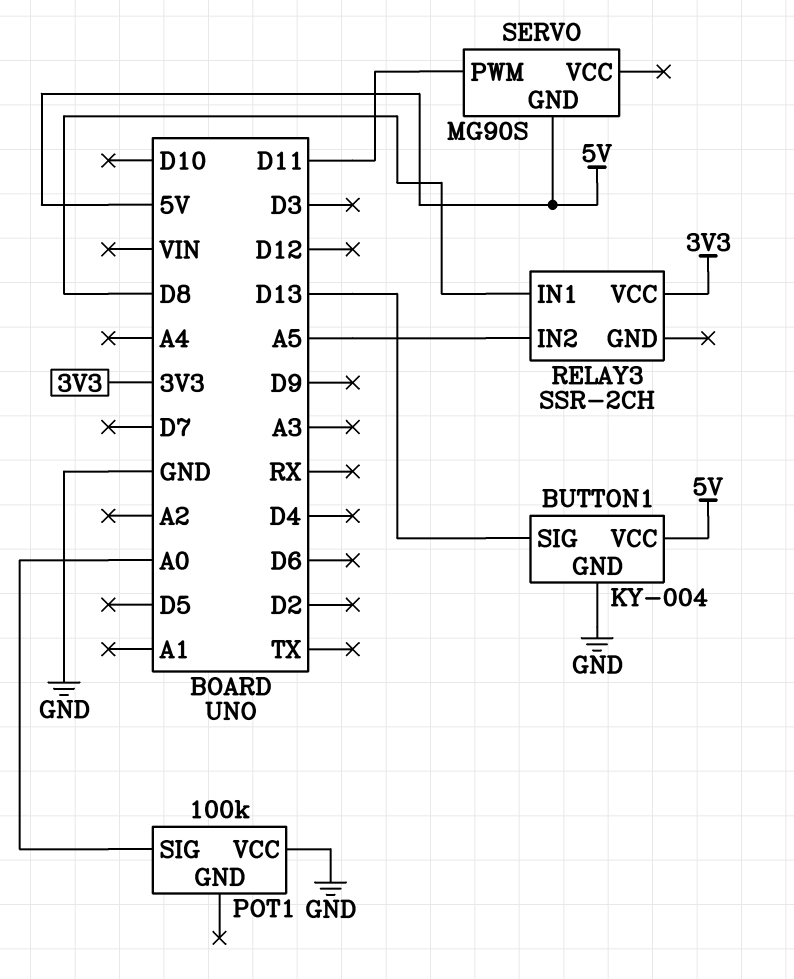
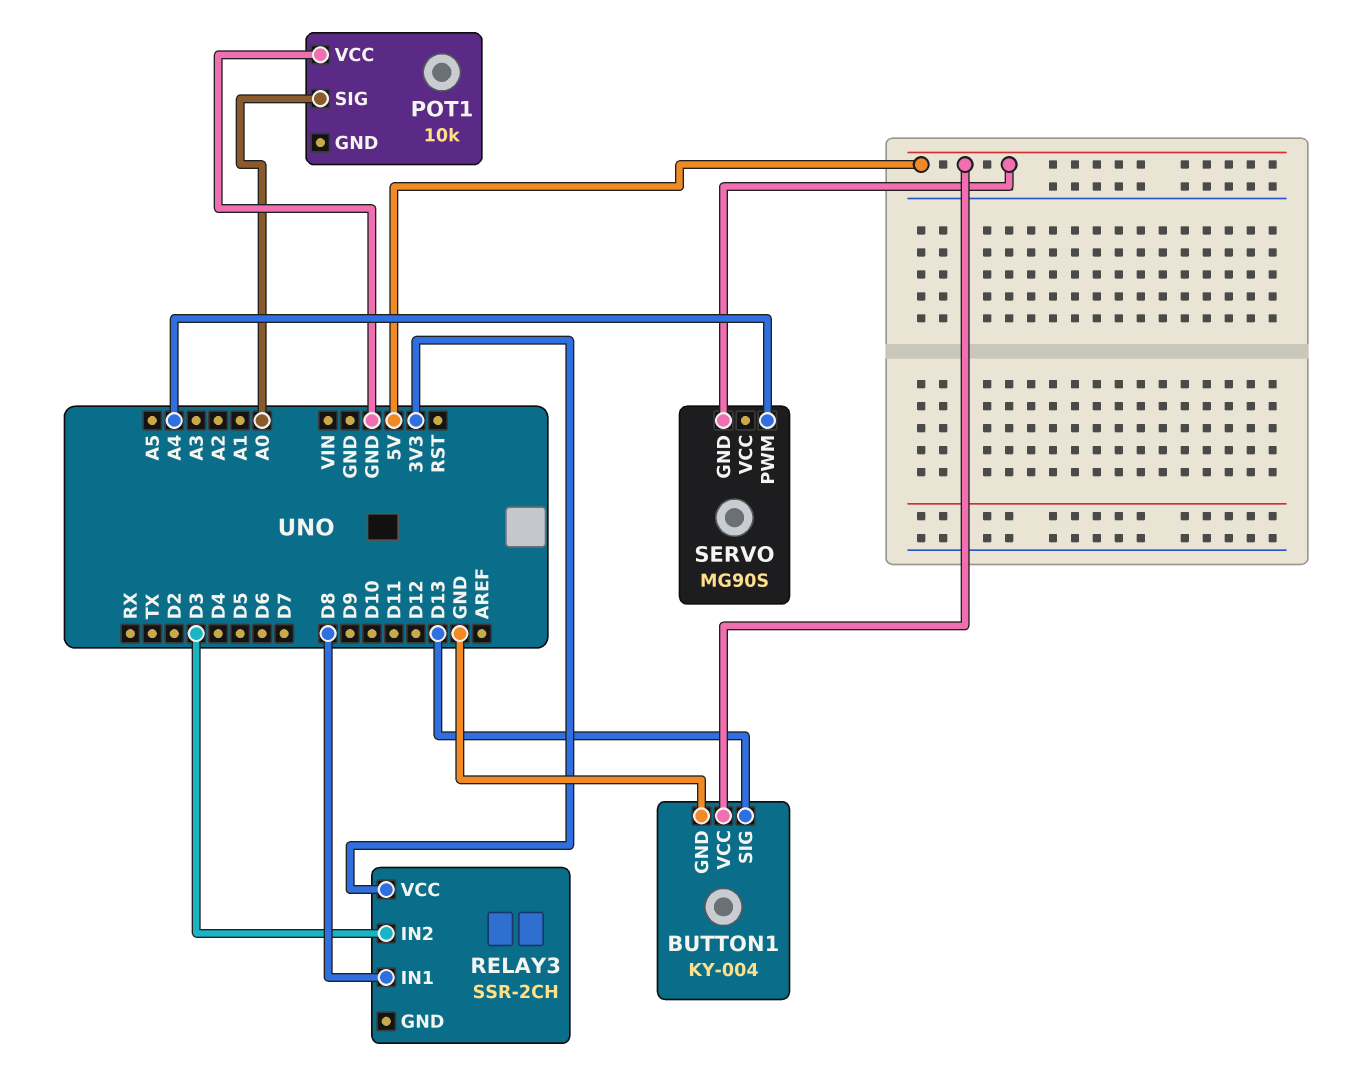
POT1: 100k -> 10k
RELAY3 pin IN2: A5 -> D3
SERVO pin PWM: D11 -> A4

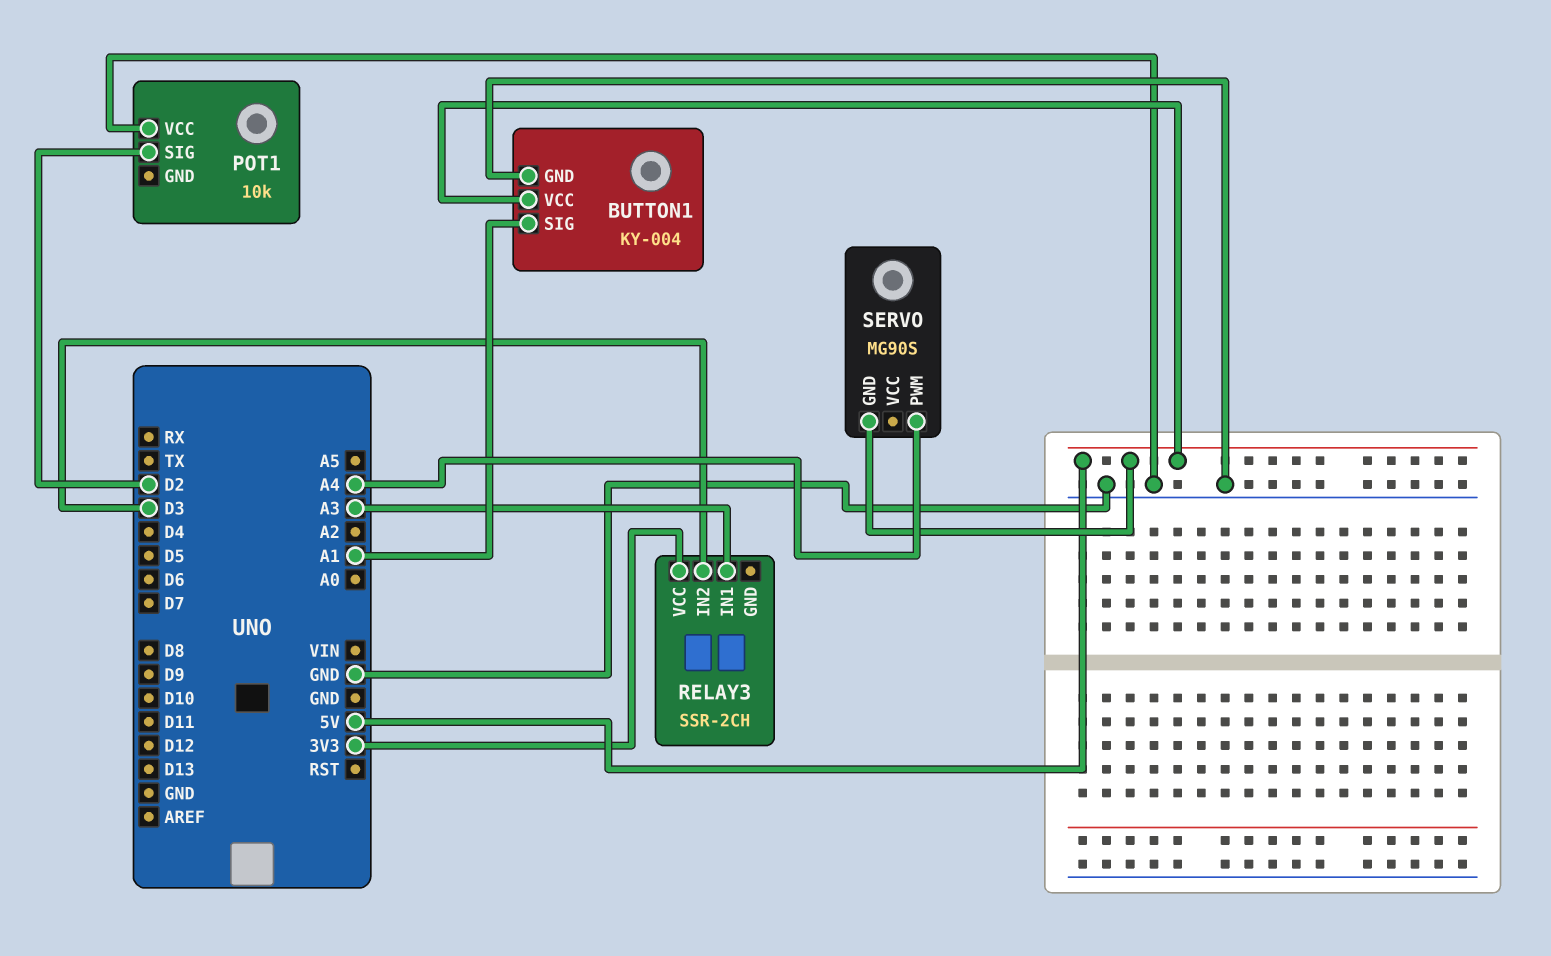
BUTTON1 pin SIG: D13 -> A1
POT1 pin SIG: A0 -> D2
RELAY3 pin IN1: D8 -> A3

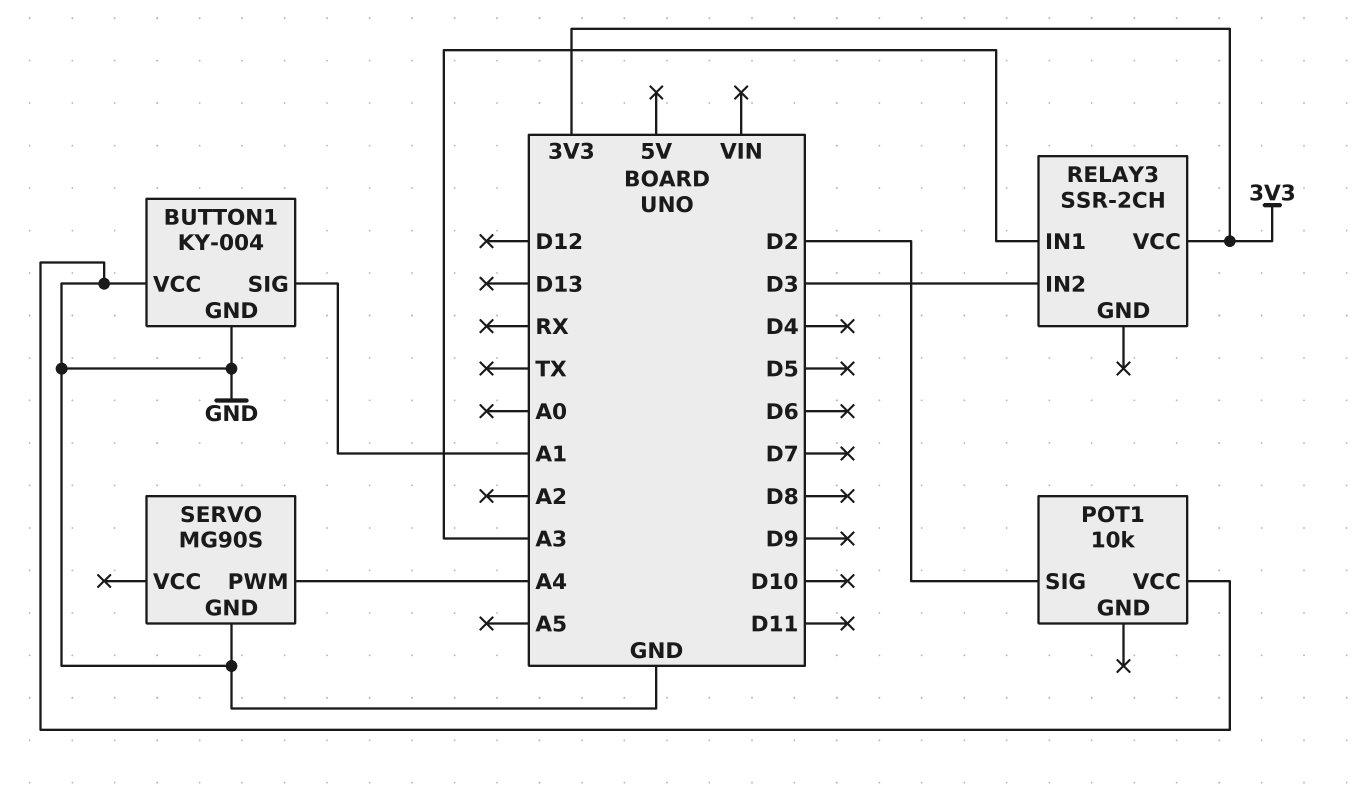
BUTTON1 pin VCC: 5V -> GND
SERVO pin GND: 5V -> GND

